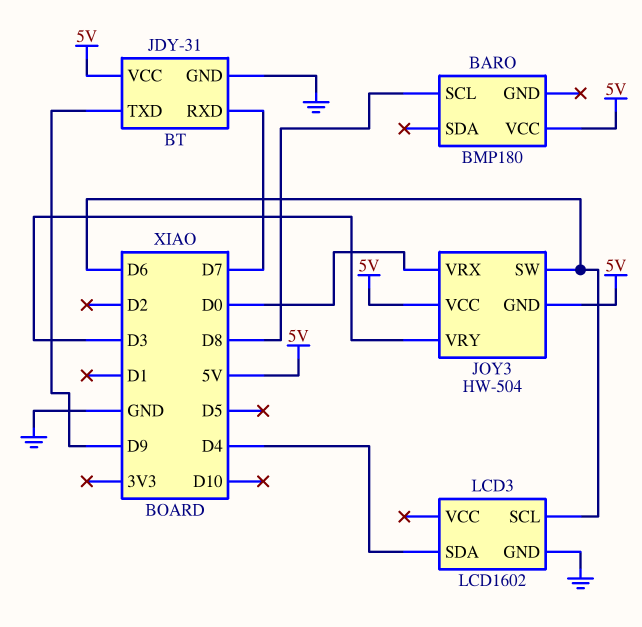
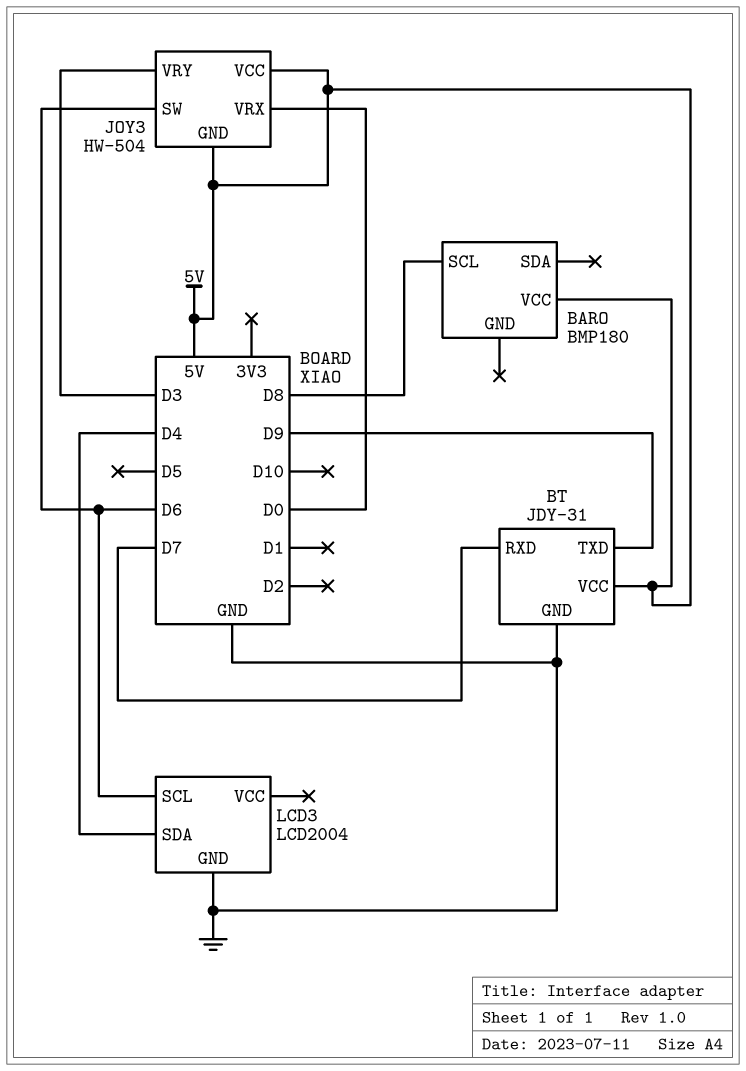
LCD3: LCD1602 -> LCD2004

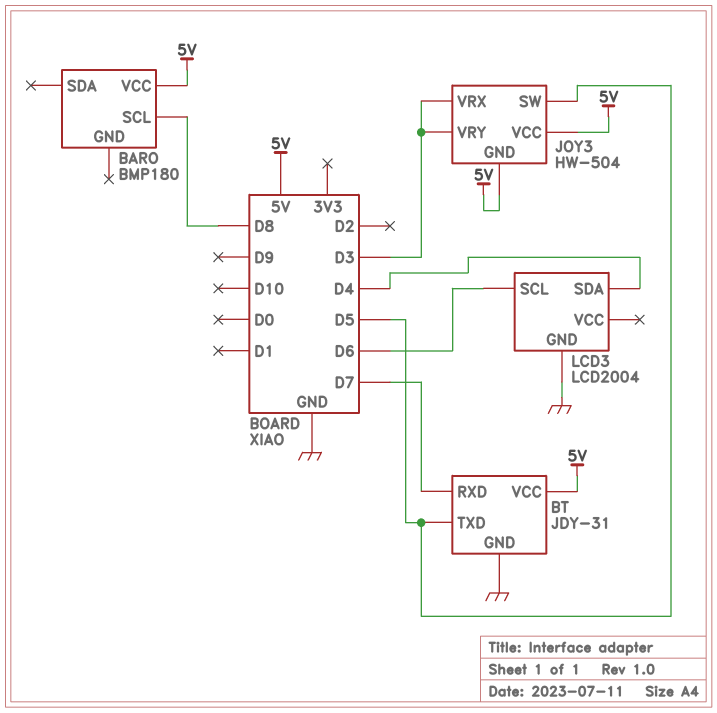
BT pin TXD: D9 -> D5
JOY3 pin SW: D6 -> D5
JOY3 pin VRX: D0 -> D3

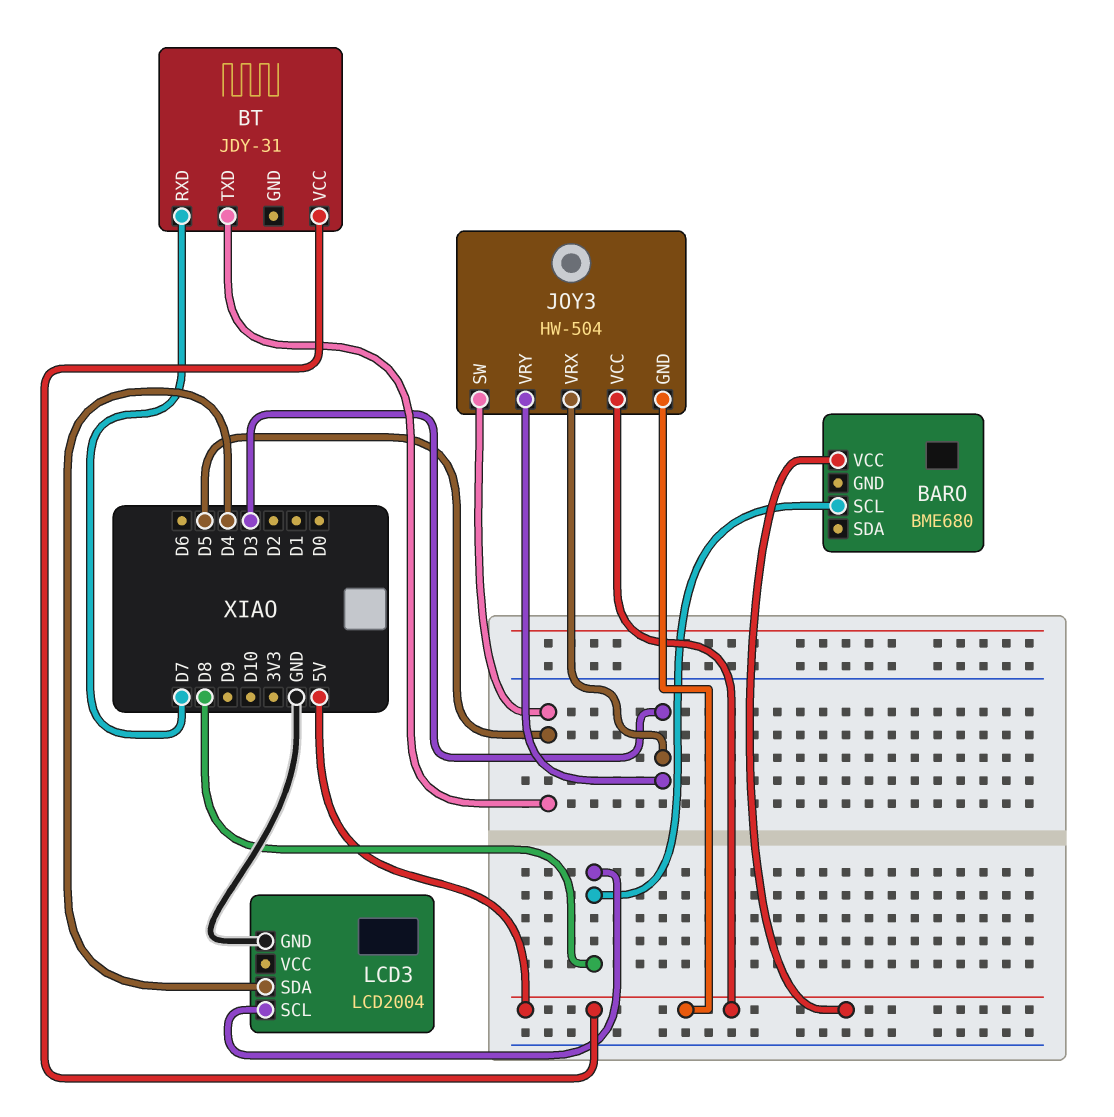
BARO: BMP180 -> BME680
BT pin GND: GND -> none
LCD3 pin SCL: D6 -> D8

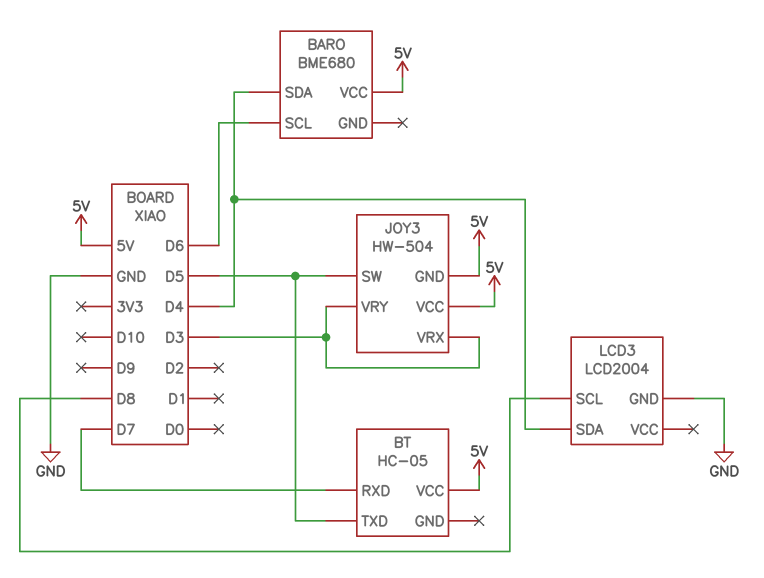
BARO pin SCL: D8 -> D6
BARO pin SDA: none -> D4
BT: JDY-31 -> HC-05

